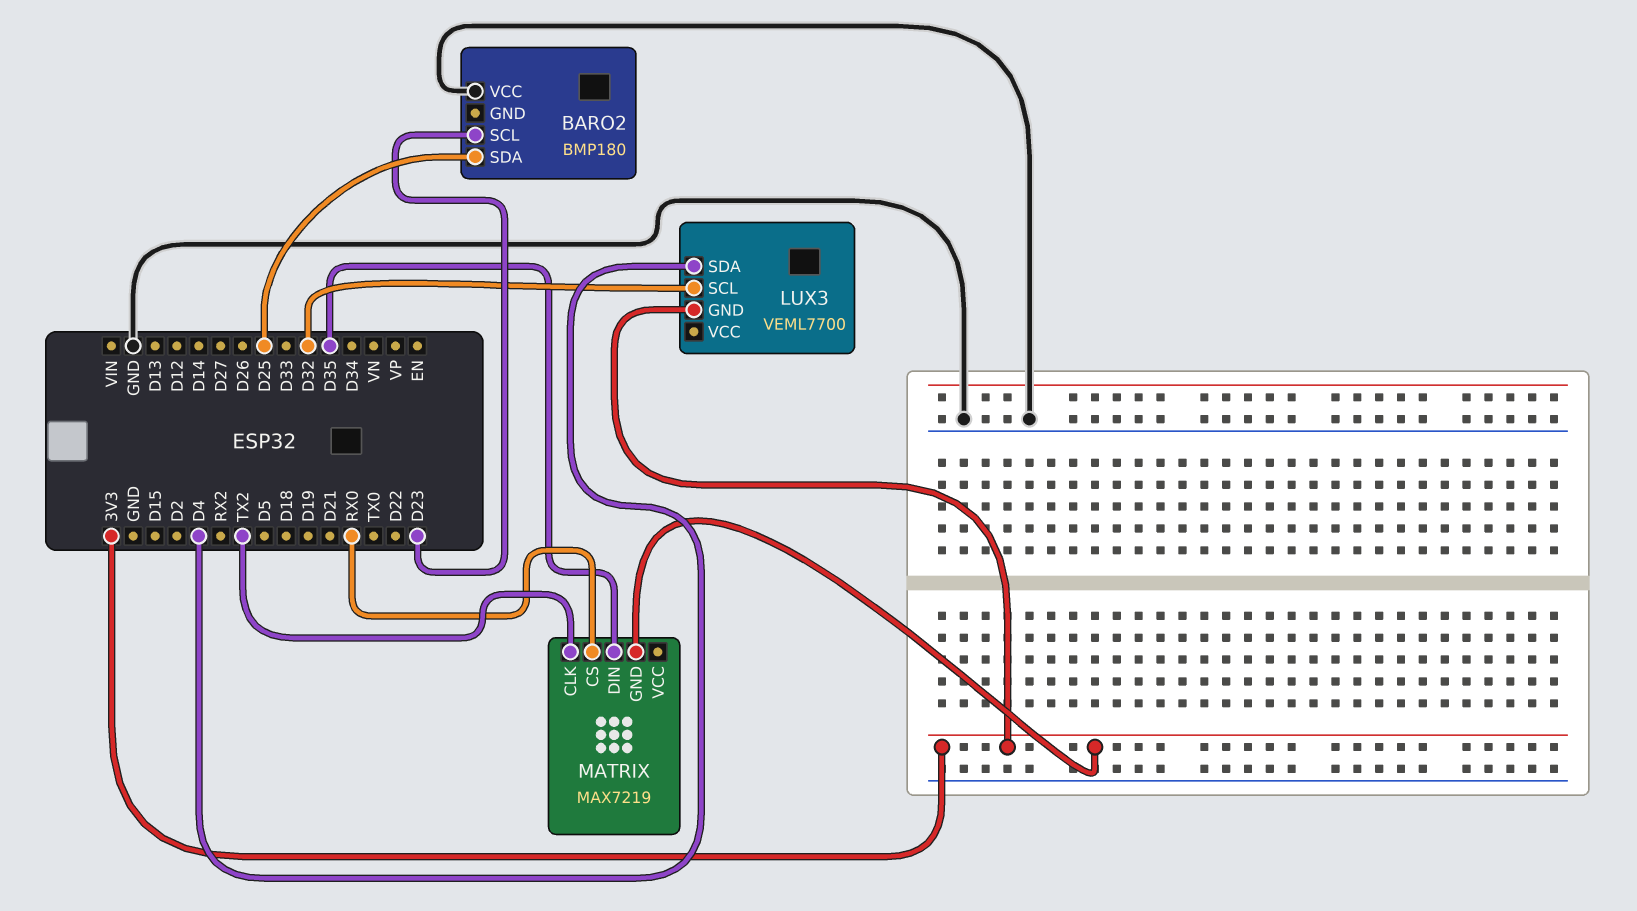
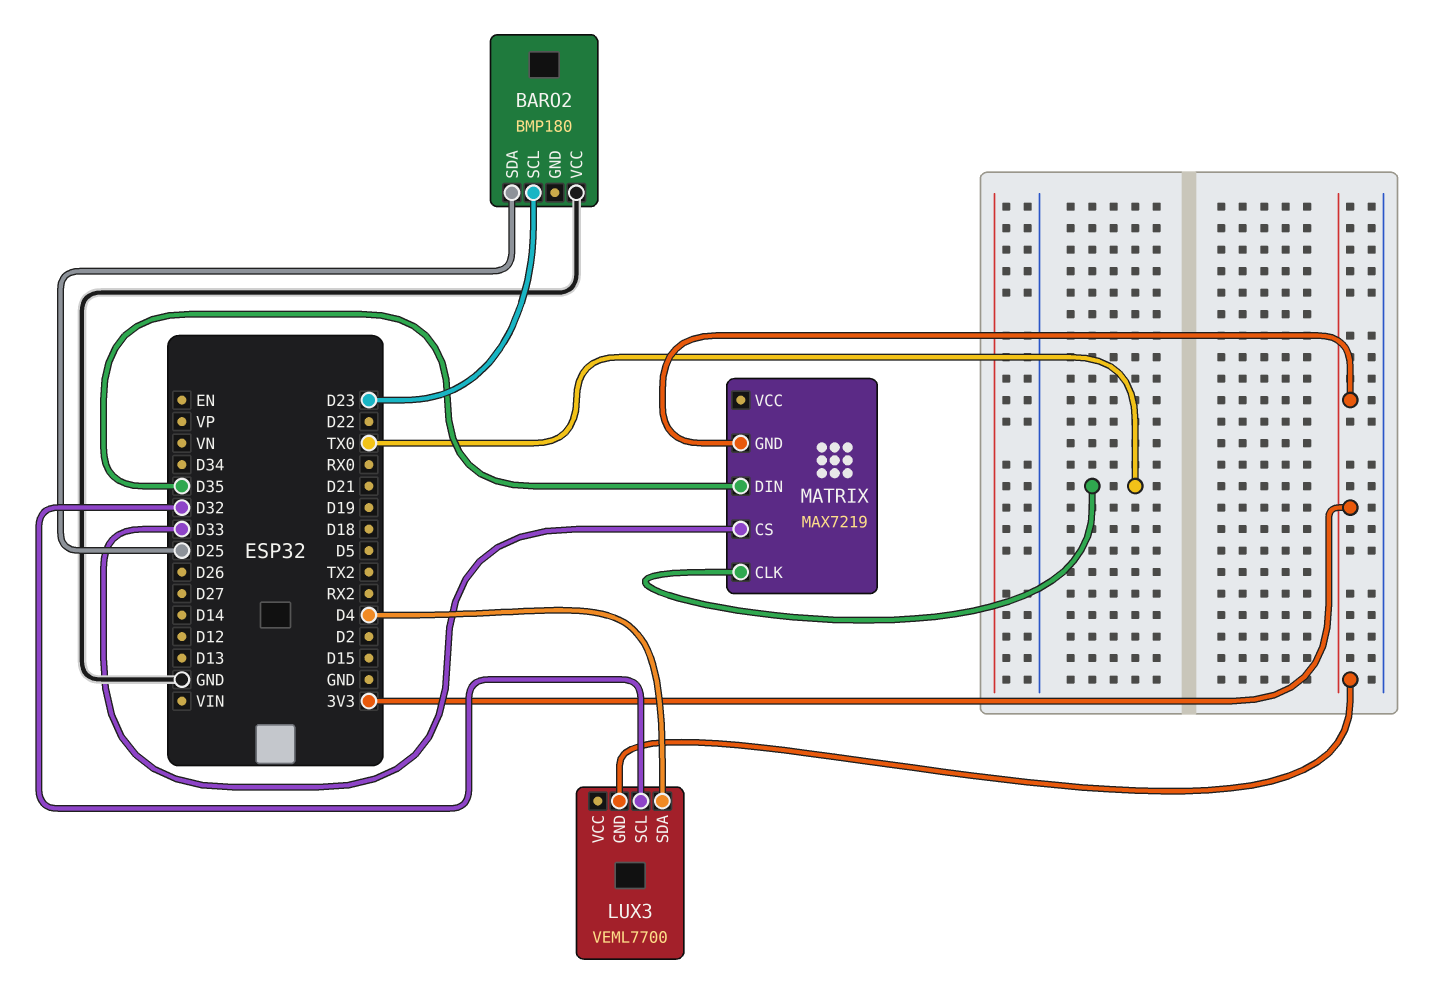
MATRIX pin CLK: TX2 -> TX0
MATRIX pin CS: RX0 -> D33

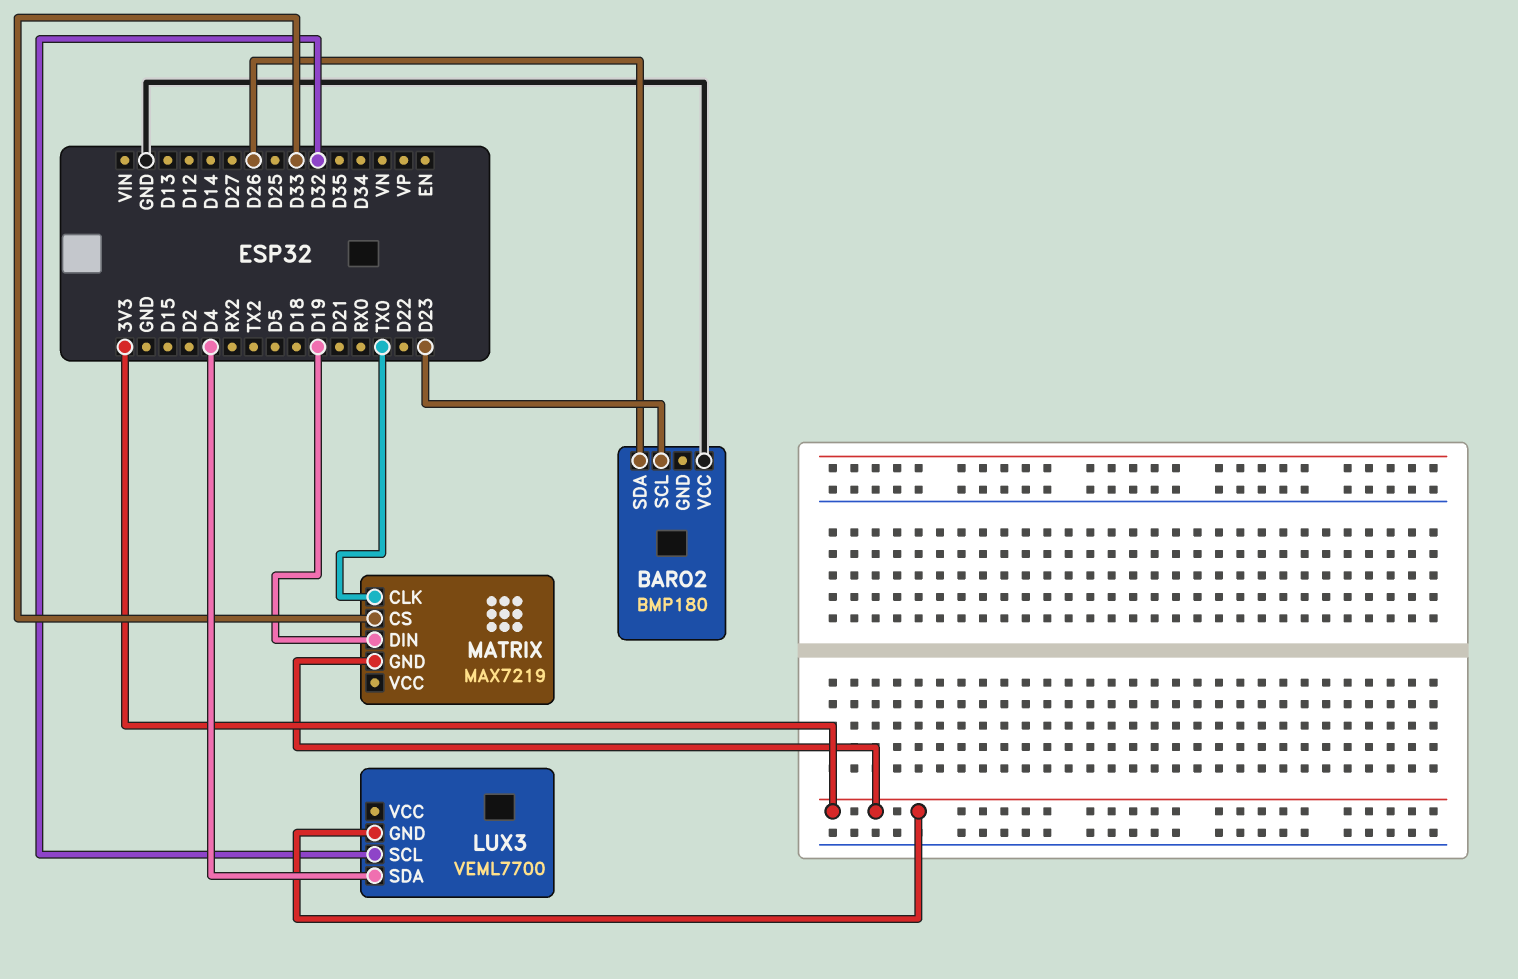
BARO2 pin SDA: D25 -> D26
MATRIX pin DIN: D35 -> D19

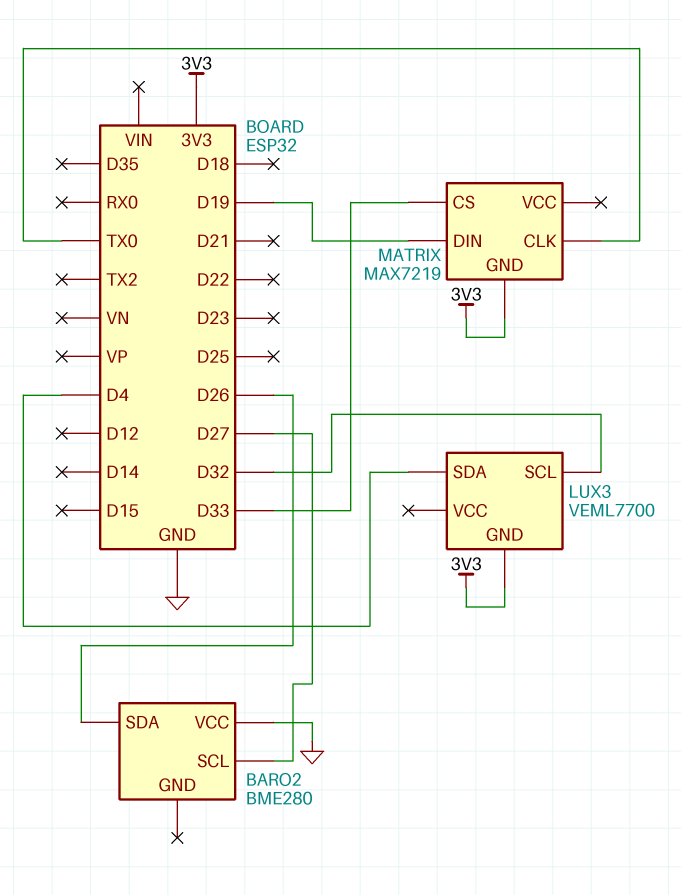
BARO2: BMP180 -> BME280
BARO2 pin SCL: D23 -> D27

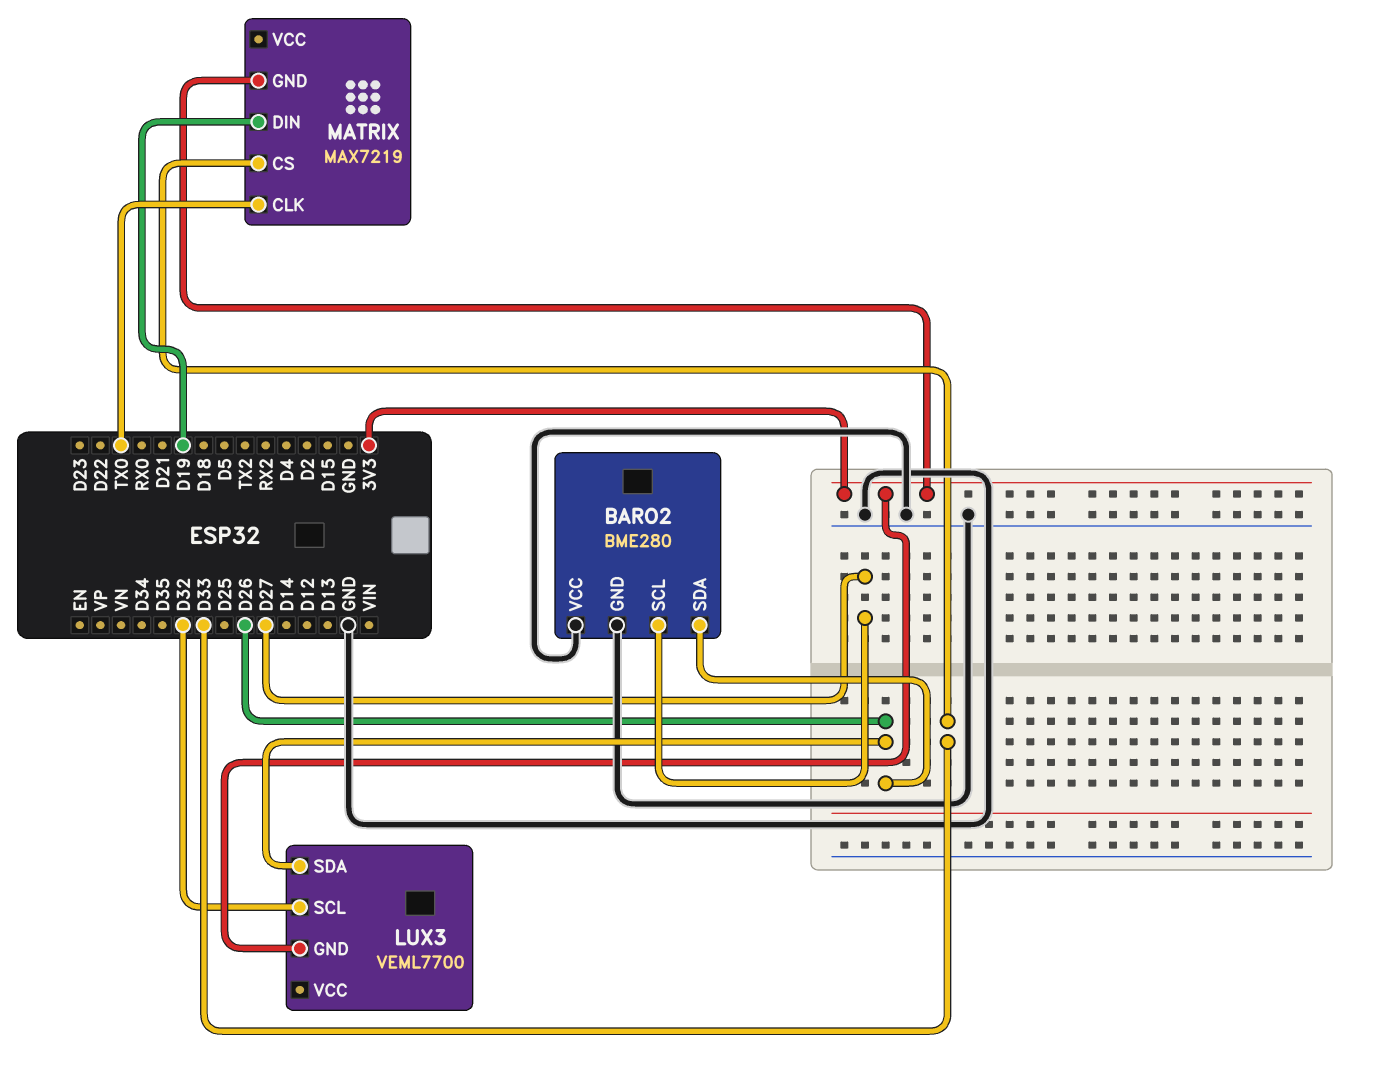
BARO2 pin GND: none -> GND
LUX3 pin SDA: D4 -> D26

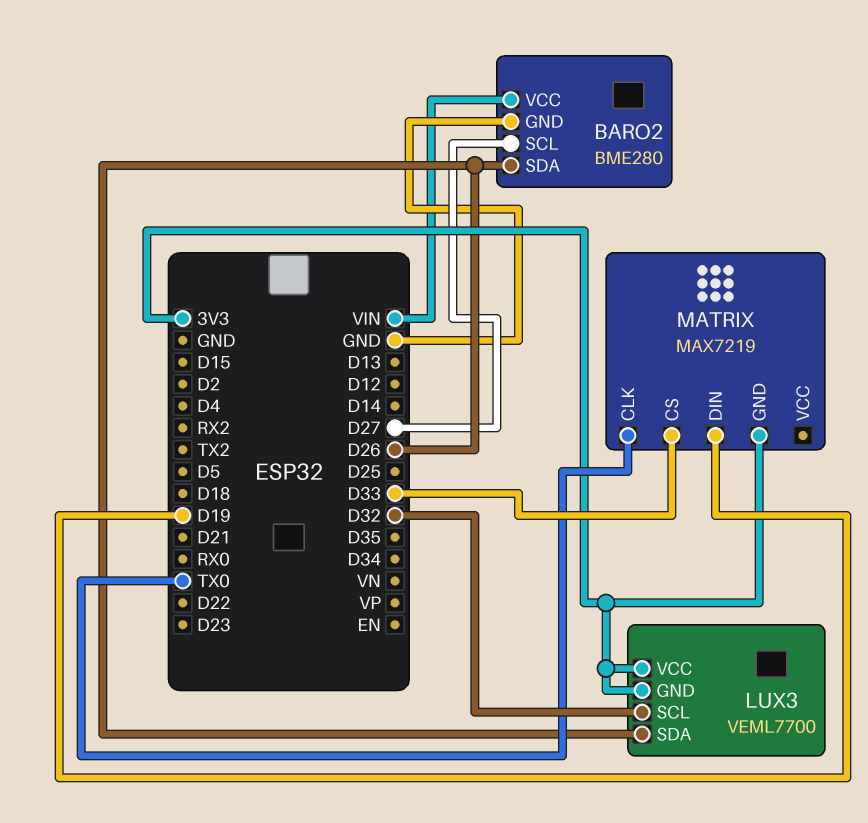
BARO2 pin VCC: GND -> VIN
LUX3 pin VCC: none -> 3V3

